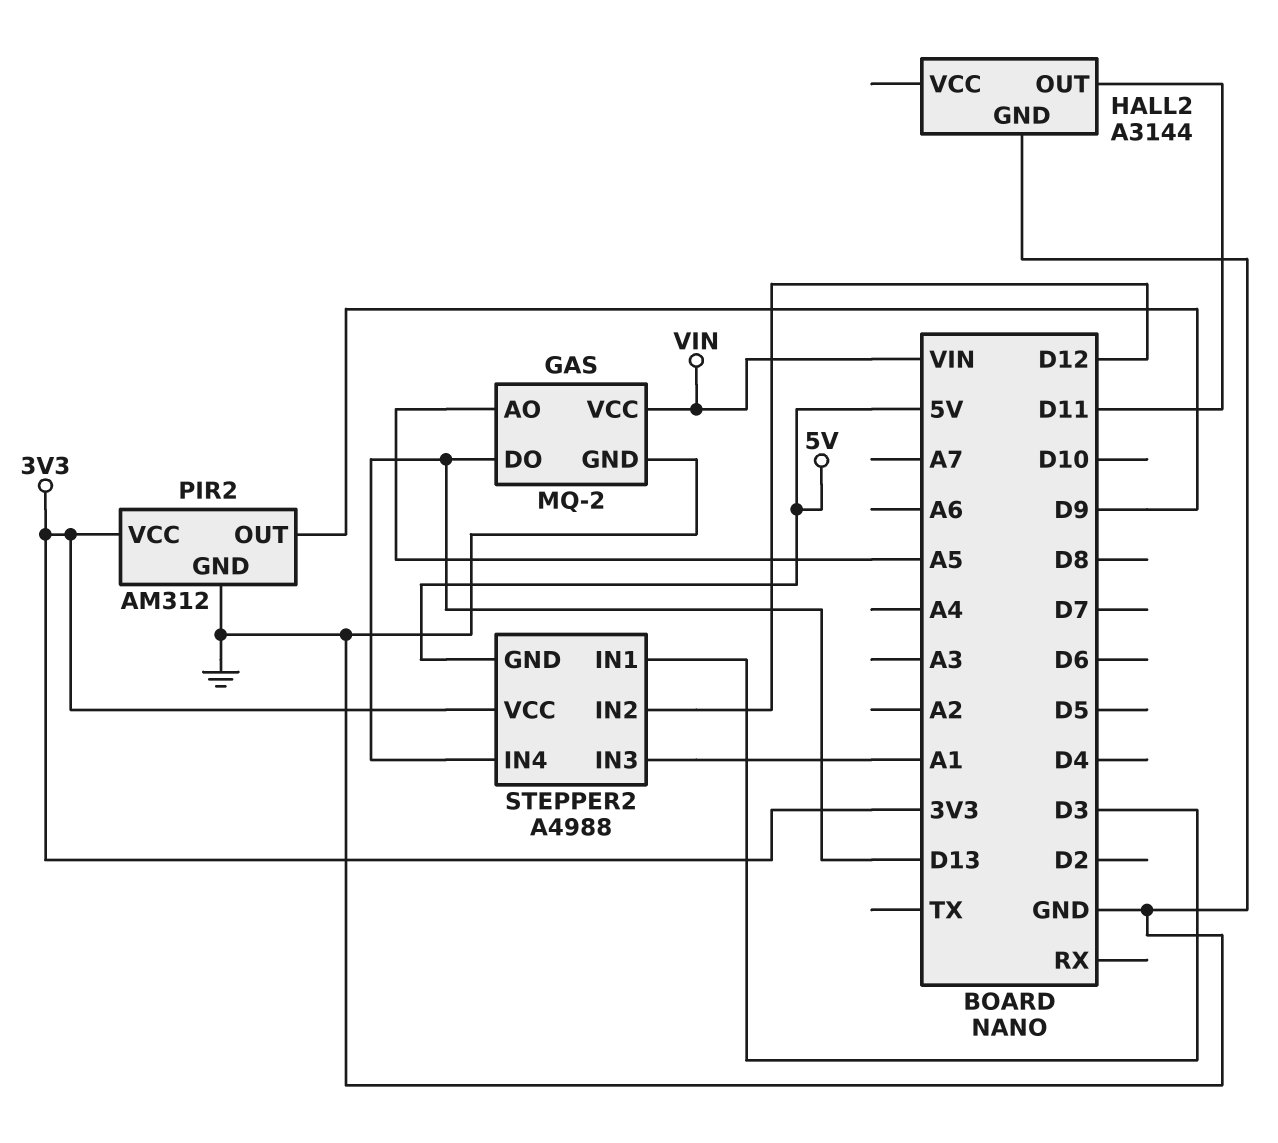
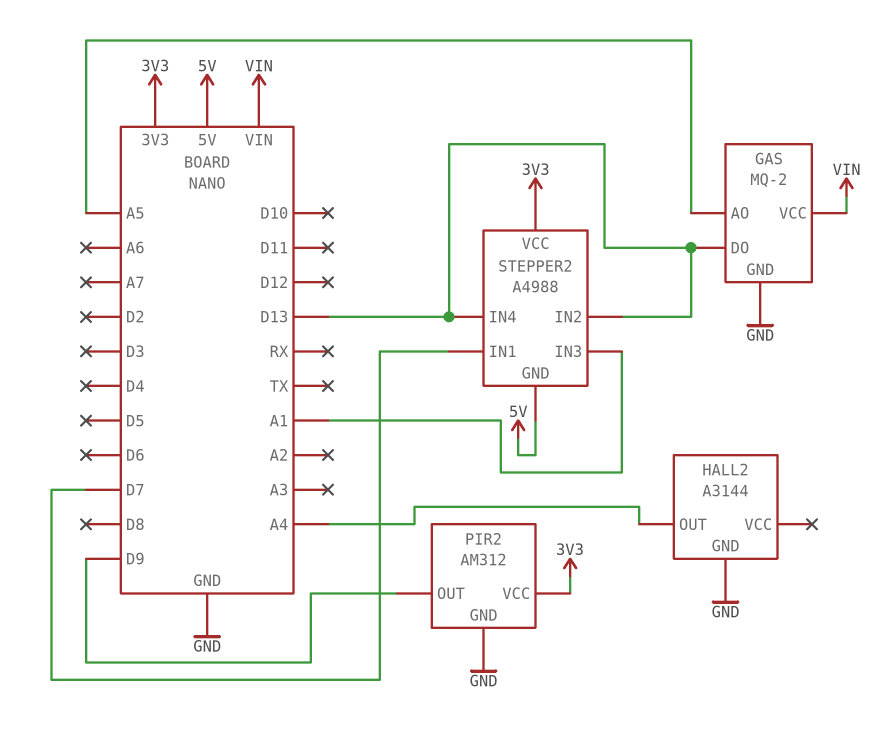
HALL2 pin OUT: D11 -> A4
STEPPER2 pin IN1: D3 -> D7
STEPPER2 pin IN2: D12 -> D13

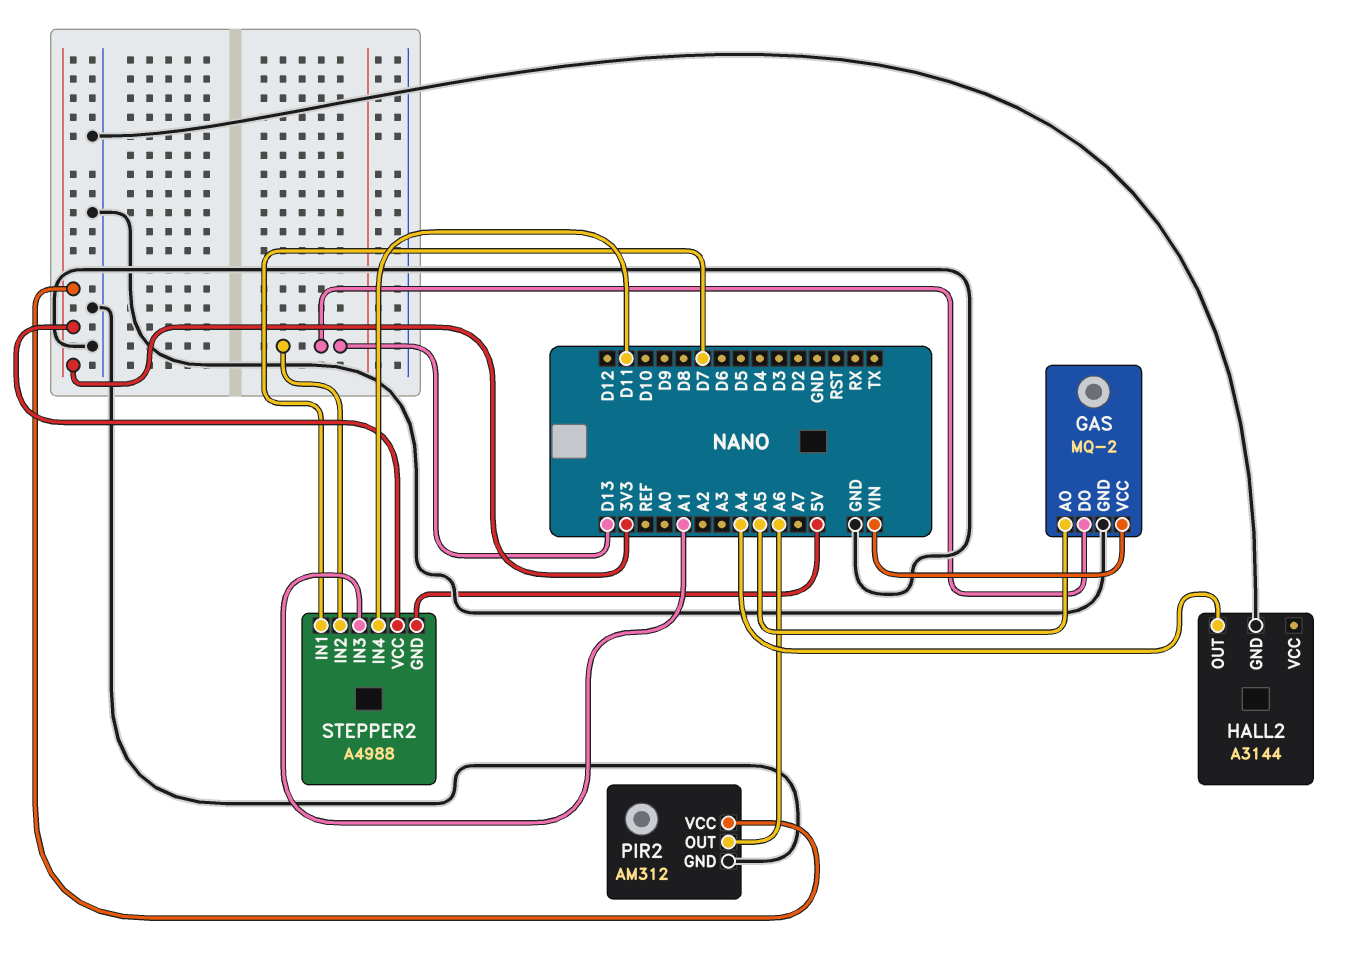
PIR2 pin OUT: D9 -> A6
STEPPER2 pin IN4: D13 -> D11

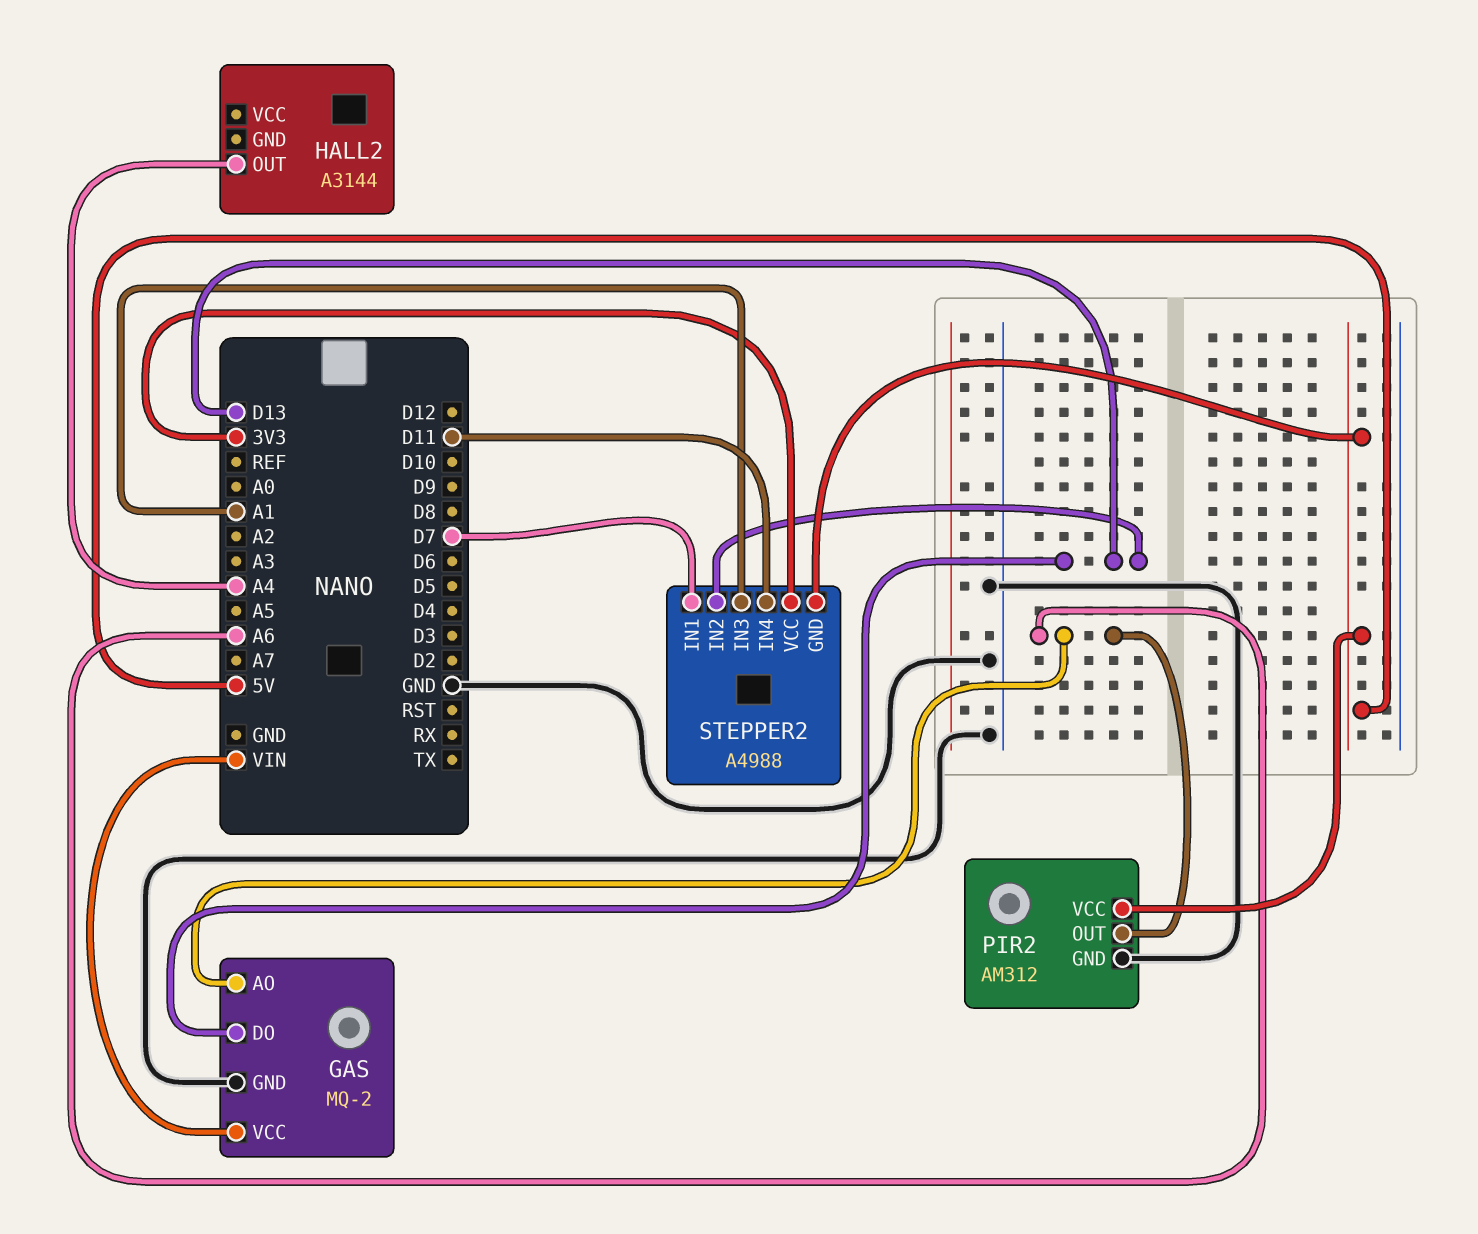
GAS pin AO: A5 -> A6
HALL2 pin GND: GND -> none
PIR2 pin VCC: 3V3 -> 5V

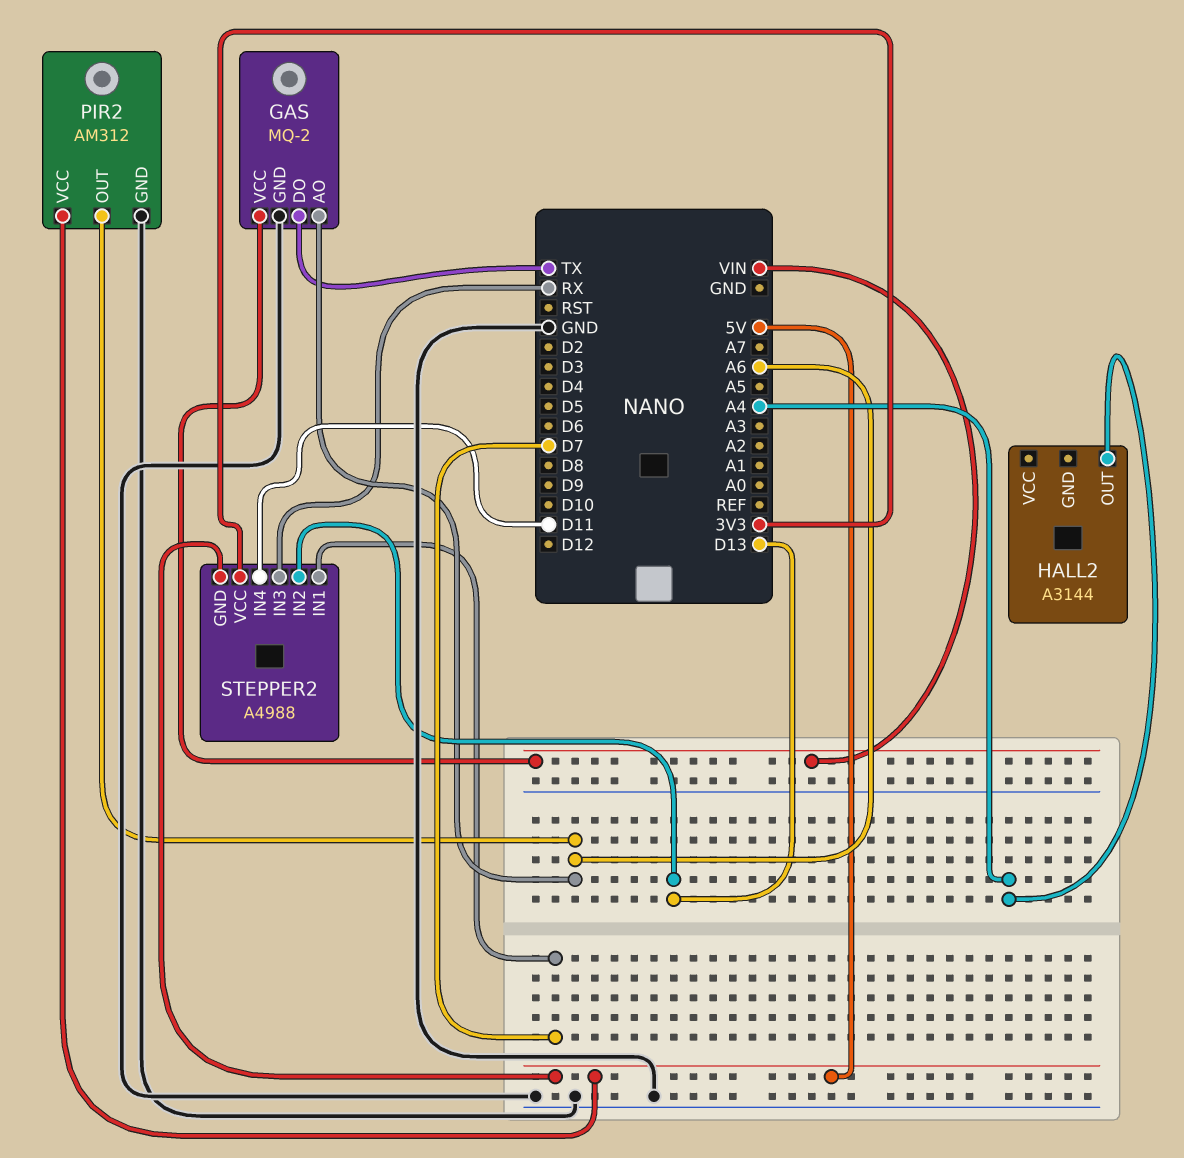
GAS pin DO: D13 -> TX
STEPPER2 pin IN3: A1 -> RX

